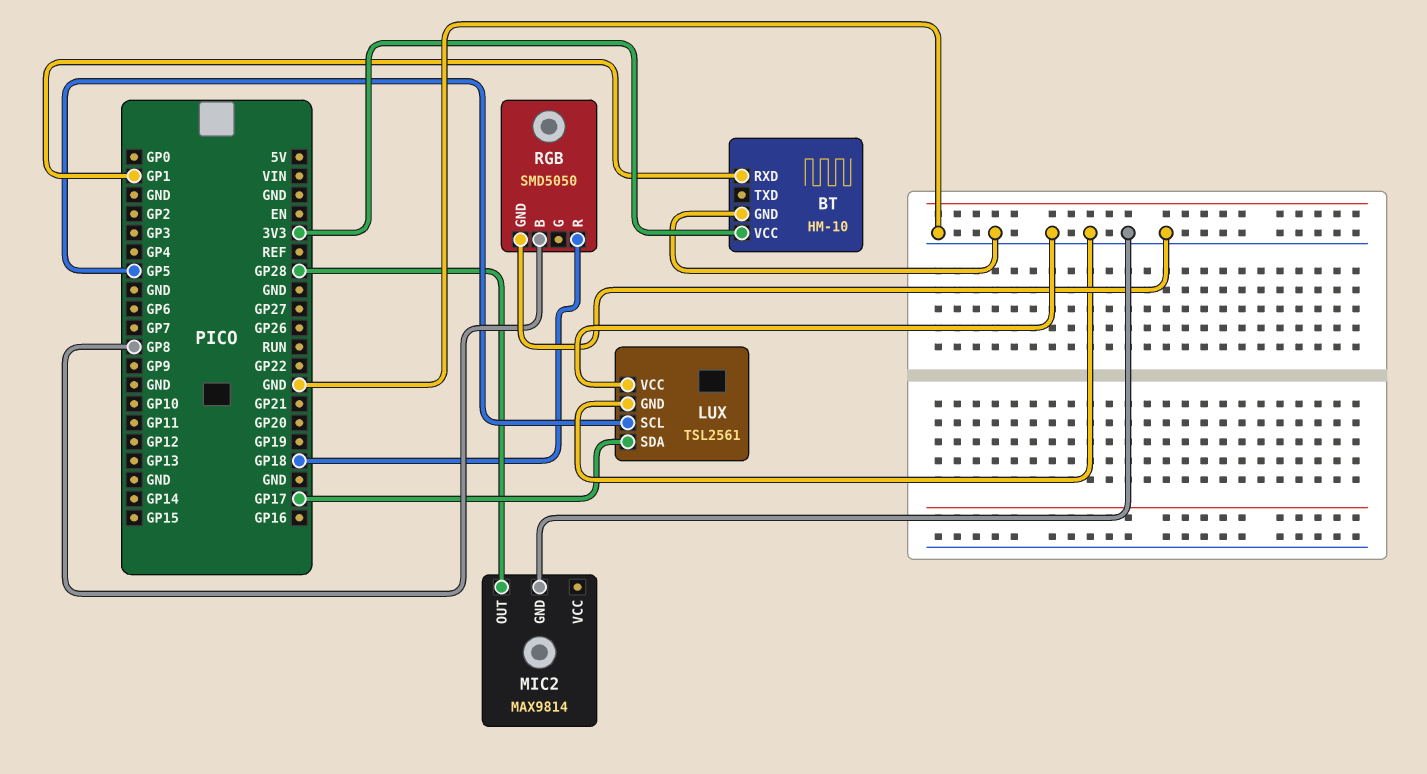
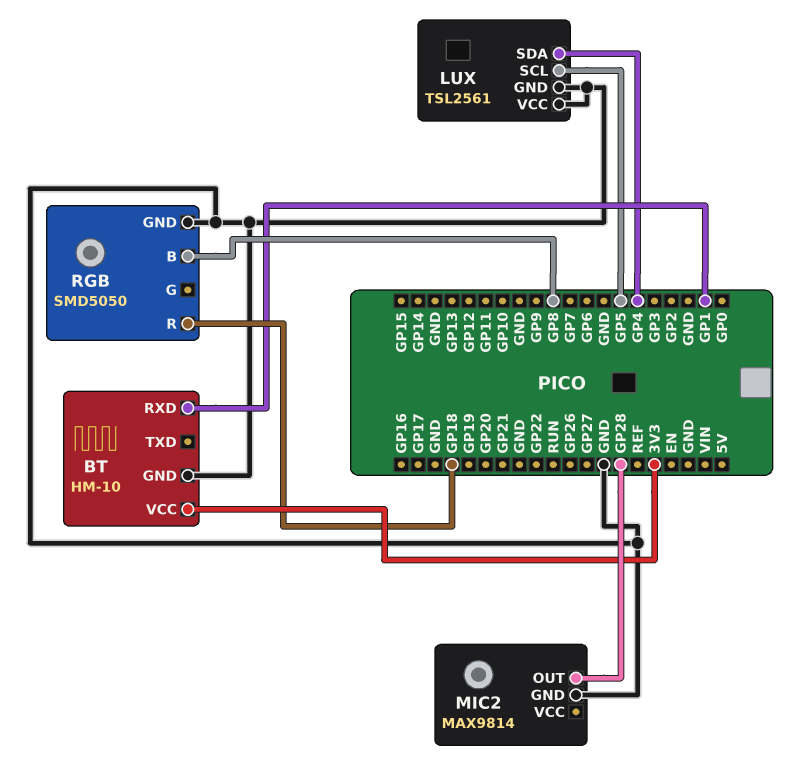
LUX pin SDA: GP17 -> GP4

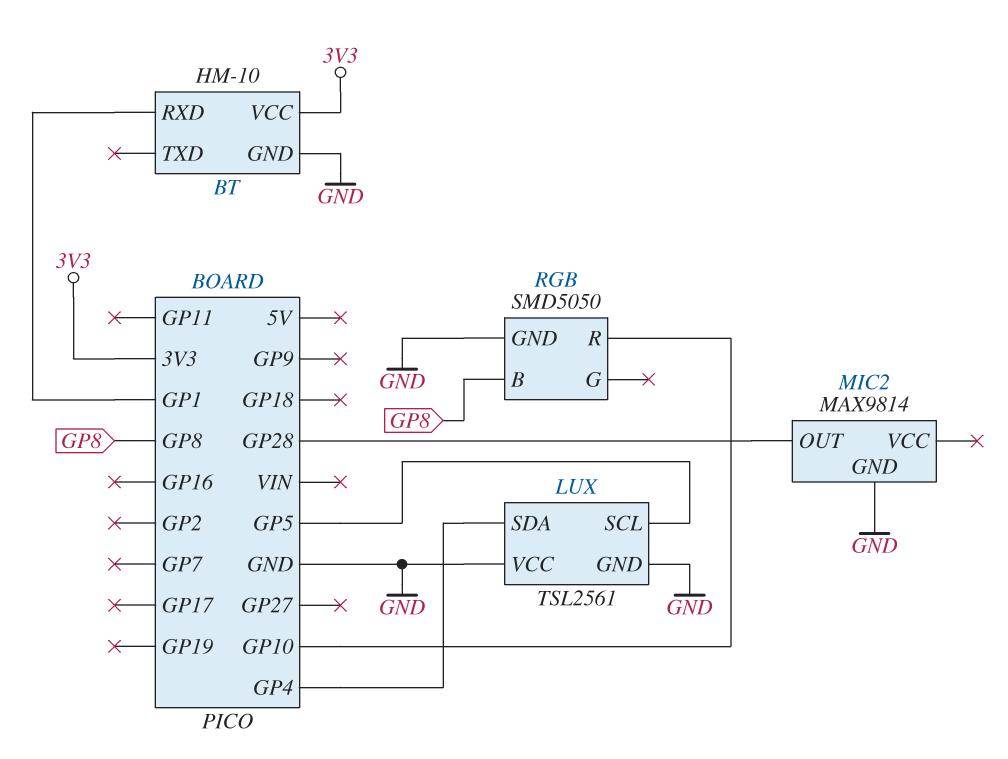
RGB pin R: GP18 -> GP10

